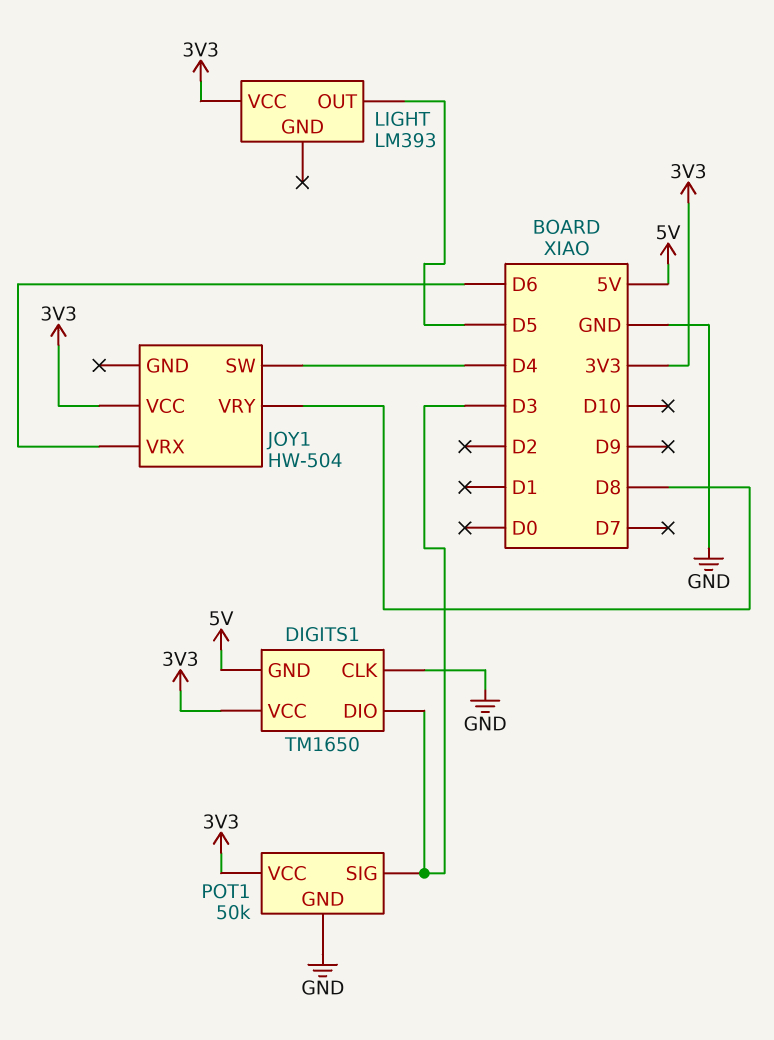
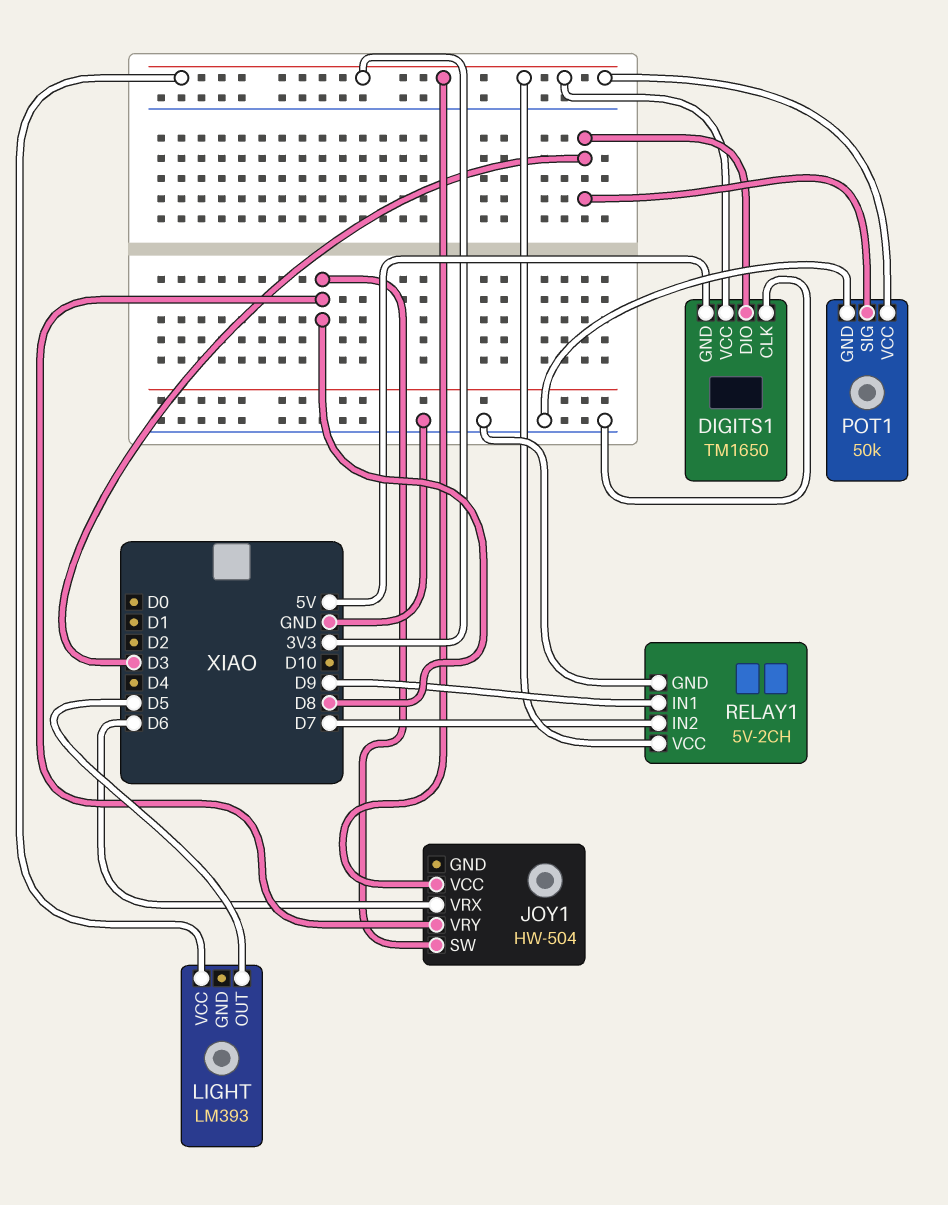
JOY1 pin SW: D4 -> D8
RELAY1: none -> 5V-2CH
RELAY1 pin GND: none -> GND
RELAY1 pin IN1: none -> D9
RELAY1 pin IN2: none -> D7
RELAY1 pin VCC: none -> 3V3

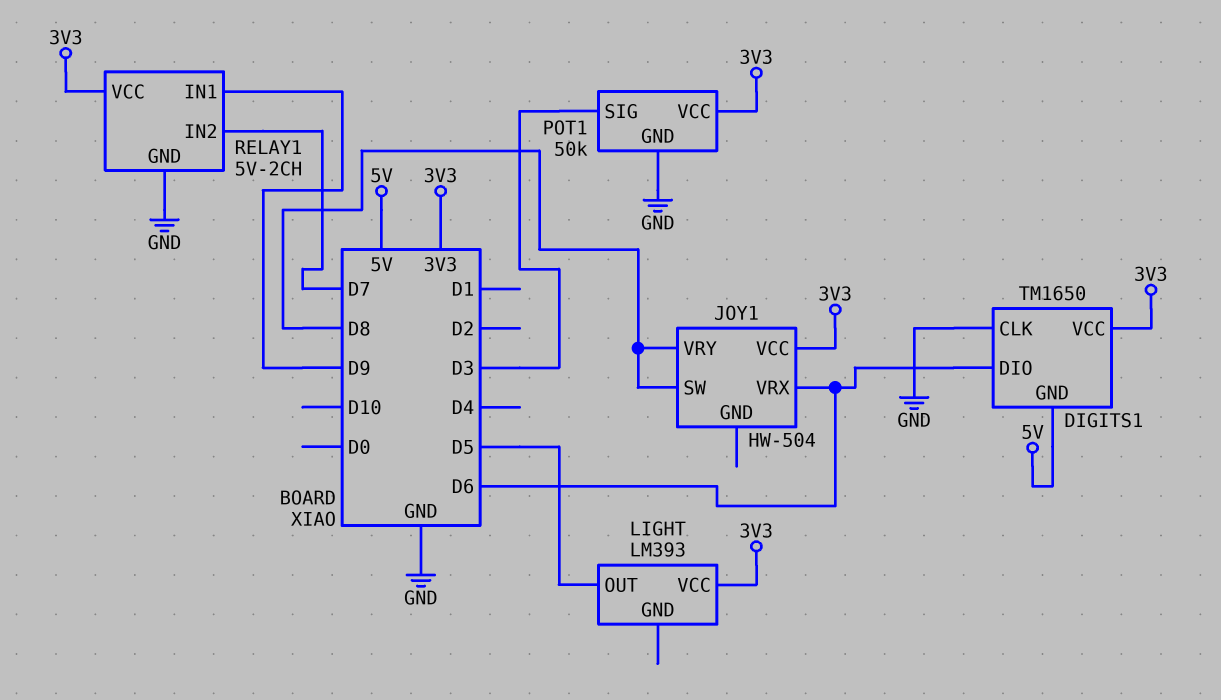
DIGITS1 pin DIO: D3 -> D6

